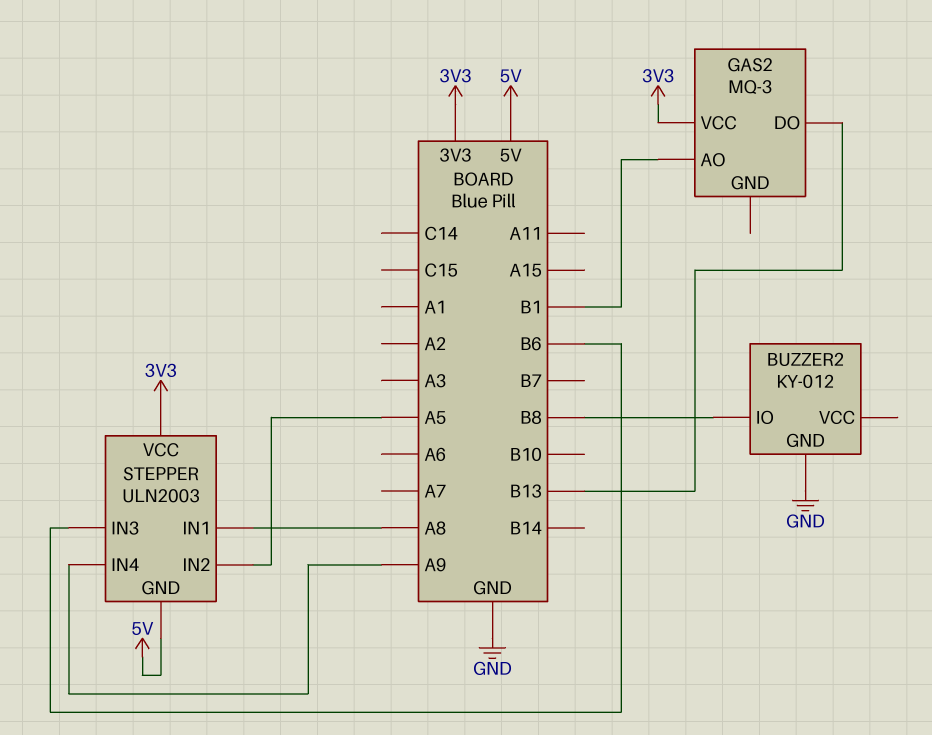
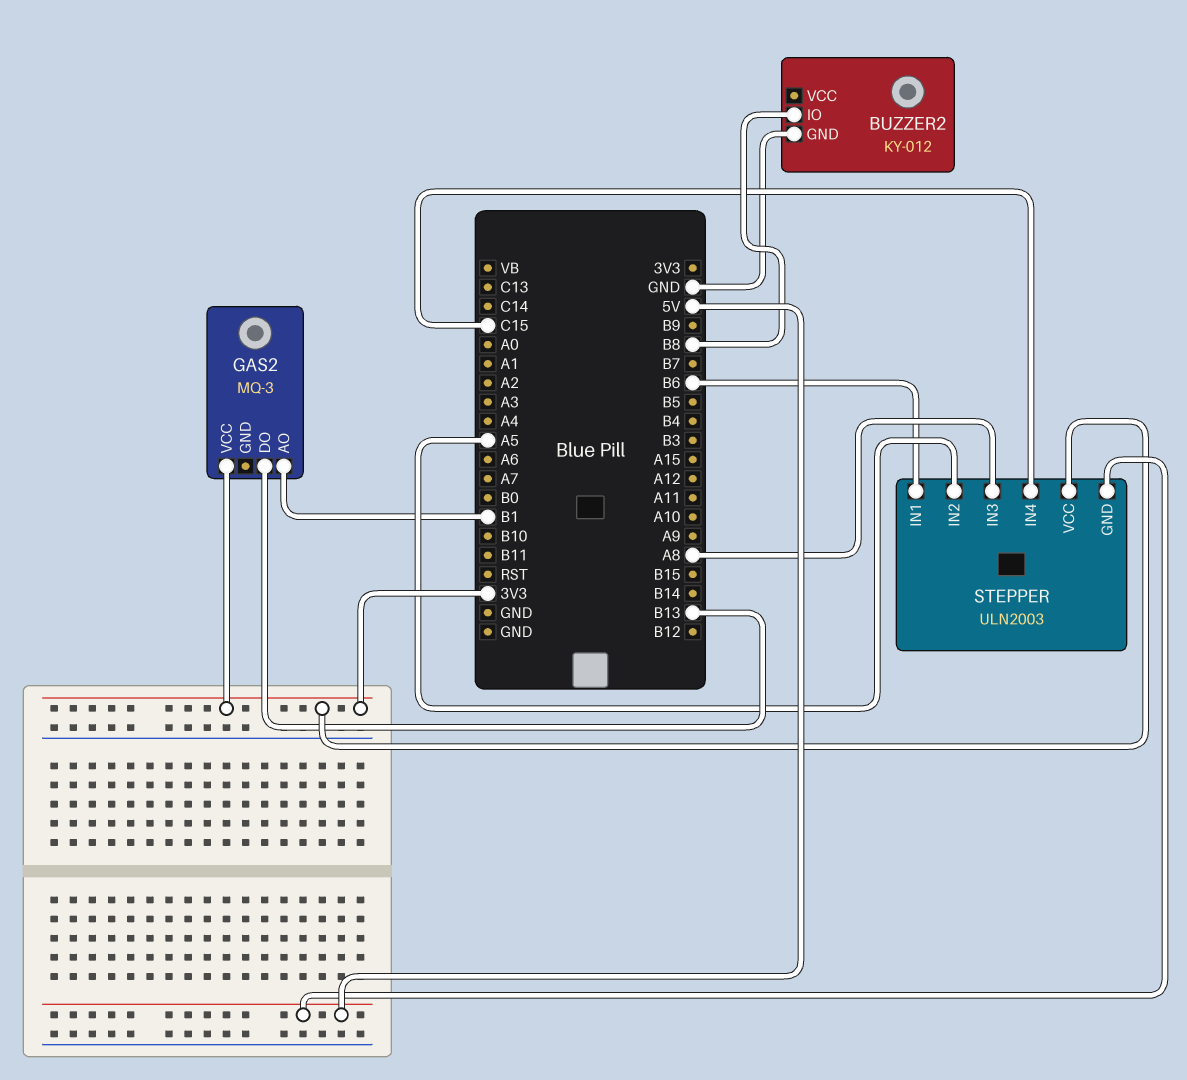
STEPPER pin IN1: A8 -> B6
STEPPER pin IN3: B6 -> A8
STEPPER pin IN4: A9 -> C15

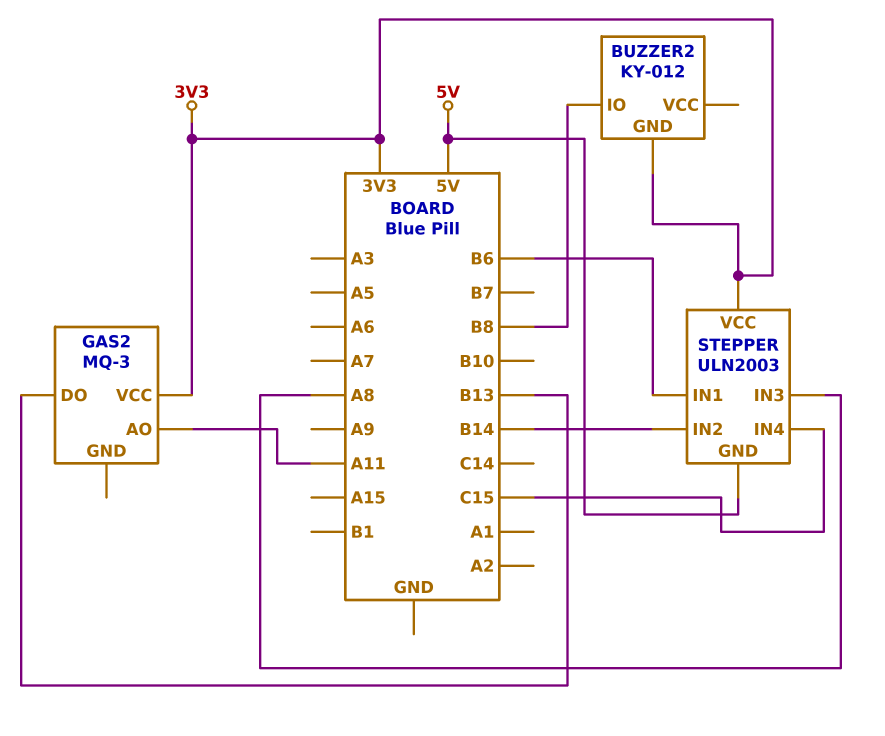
BUZZER2 pin GND: GND -> 3V3
GAS2 pin AO: B1 -> A11
STEPPER pin IN2: A5 -> B14

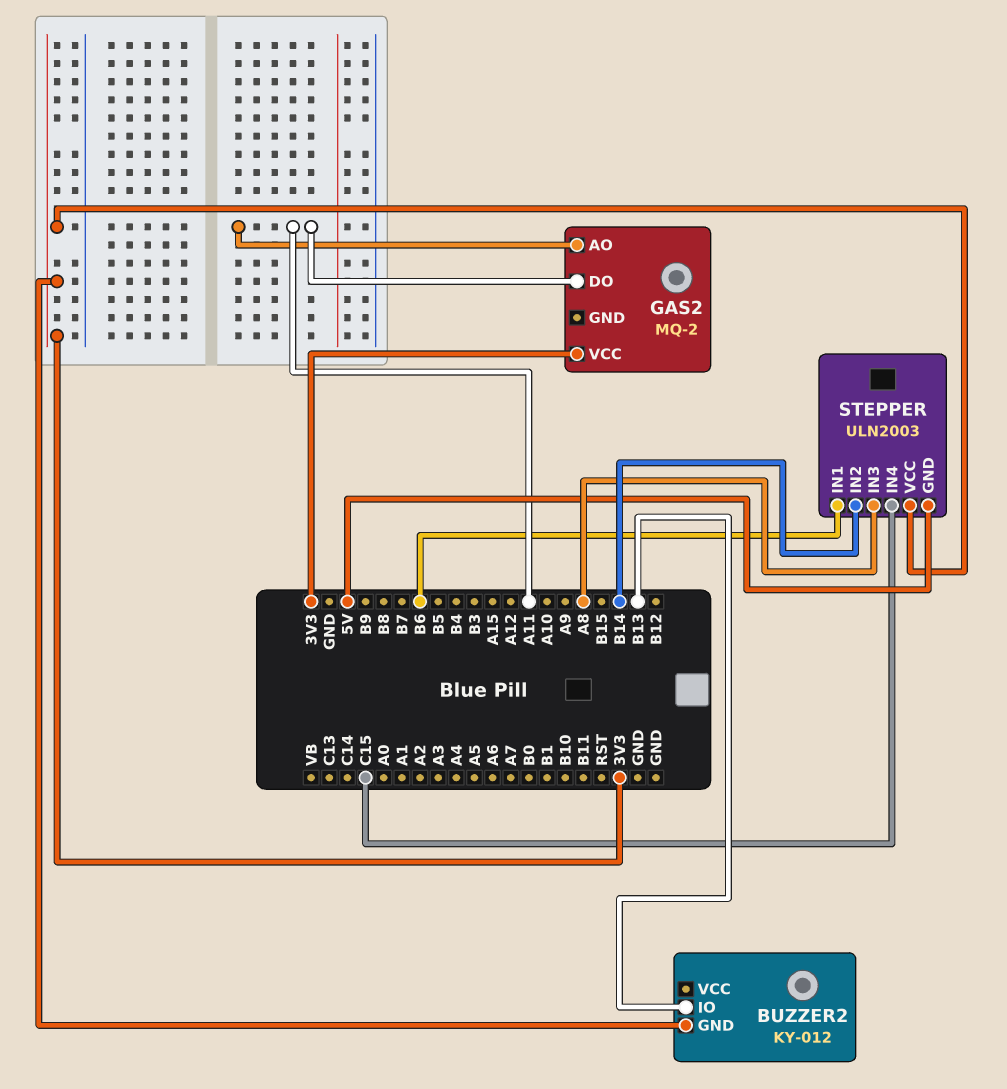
BUZZER2 pin IO: B8 -> B13
GAS2: MQ-3 -> MQ-2
GAS2 pin DO: B13 -> A11

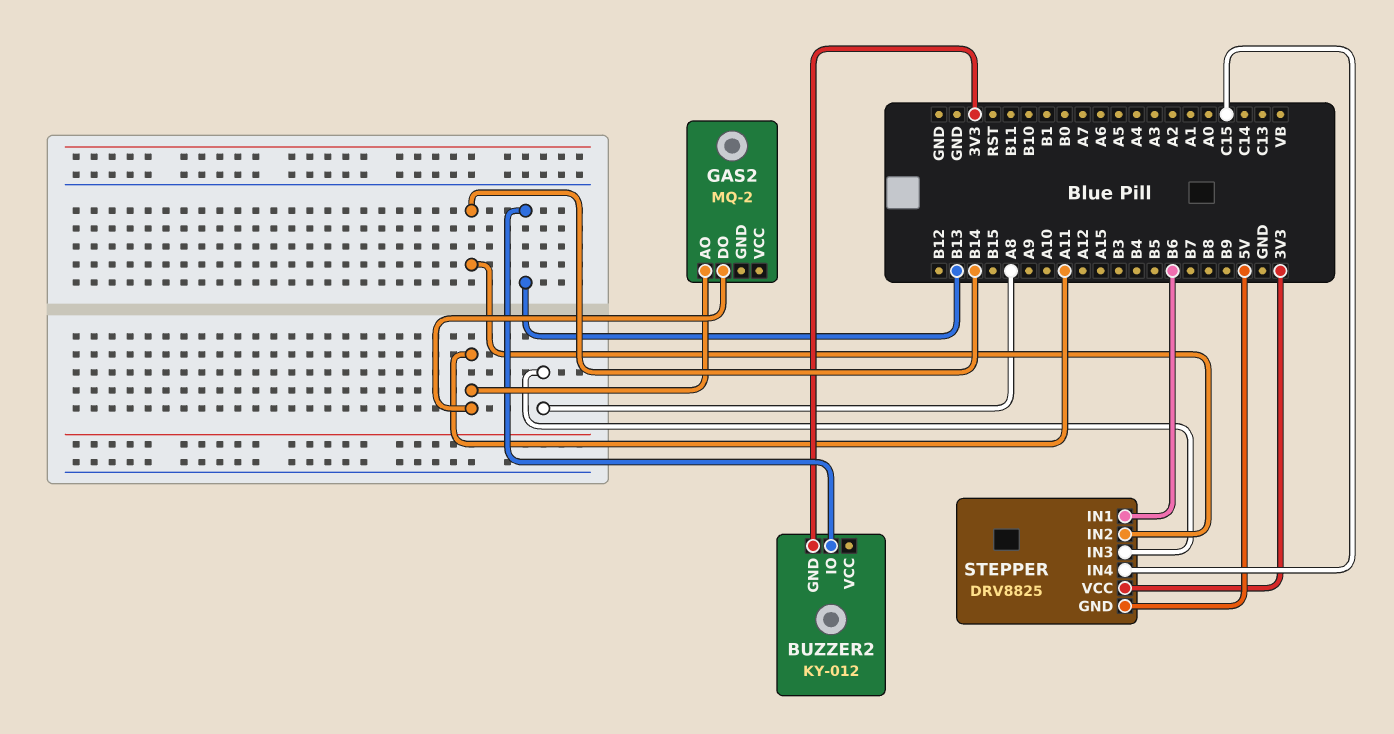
GAS2 pin VCC: 3V3 -> none
STEPPER: ULN2003 -> DRV8825

